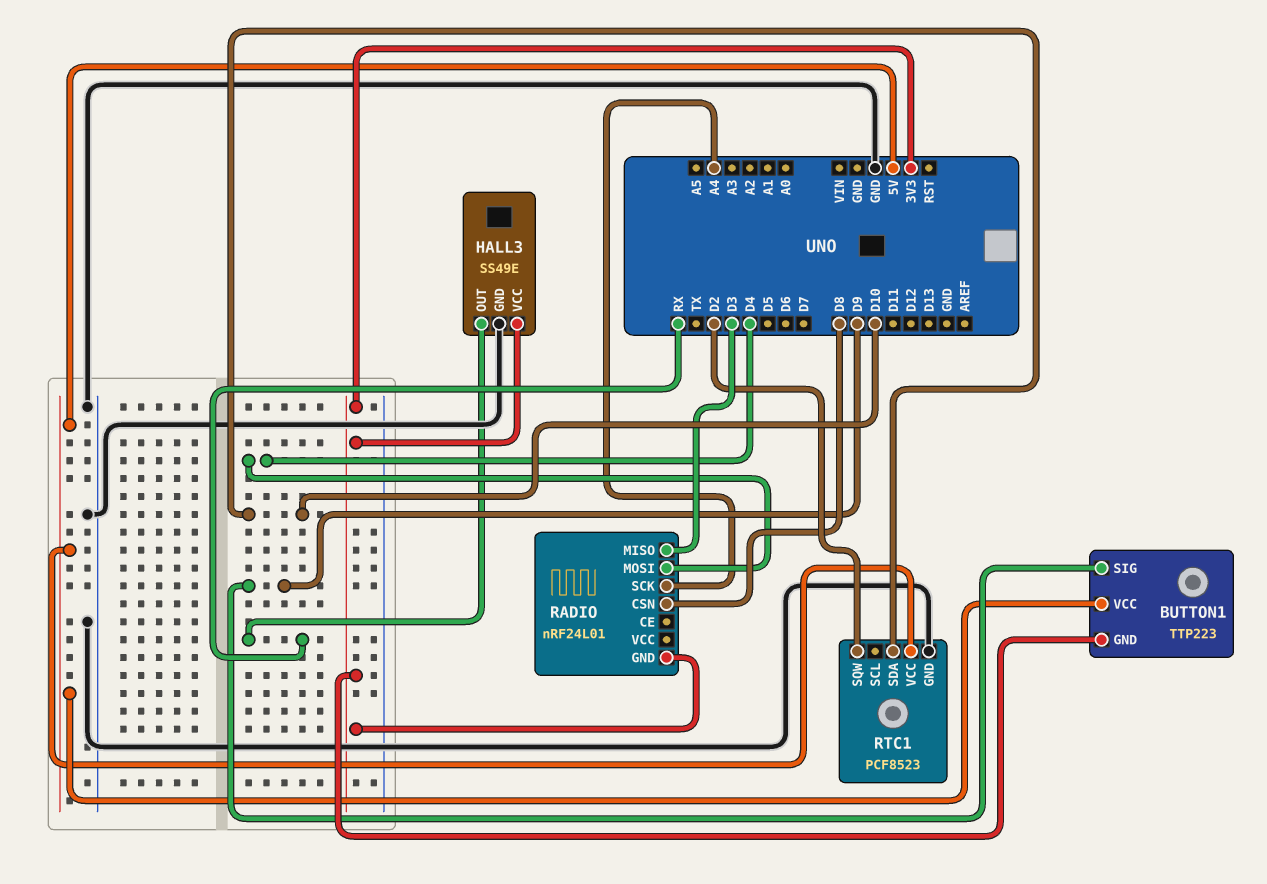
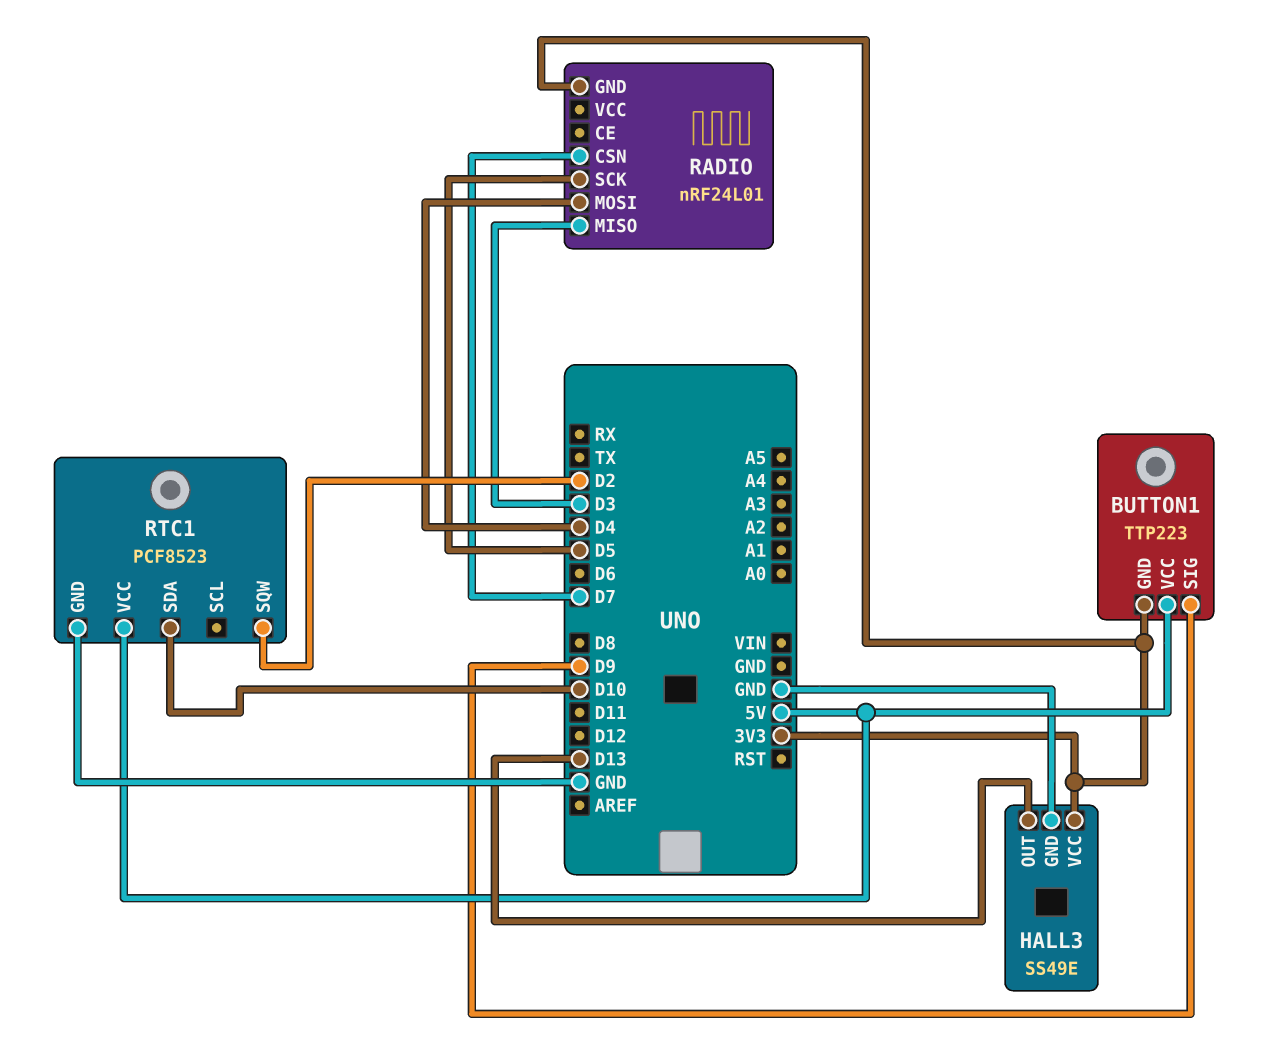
HALL3 pin OUT: RX -> D13
RADIO pin CSN: D8 -> D7
RADIO pin SCK: A4 -> D5

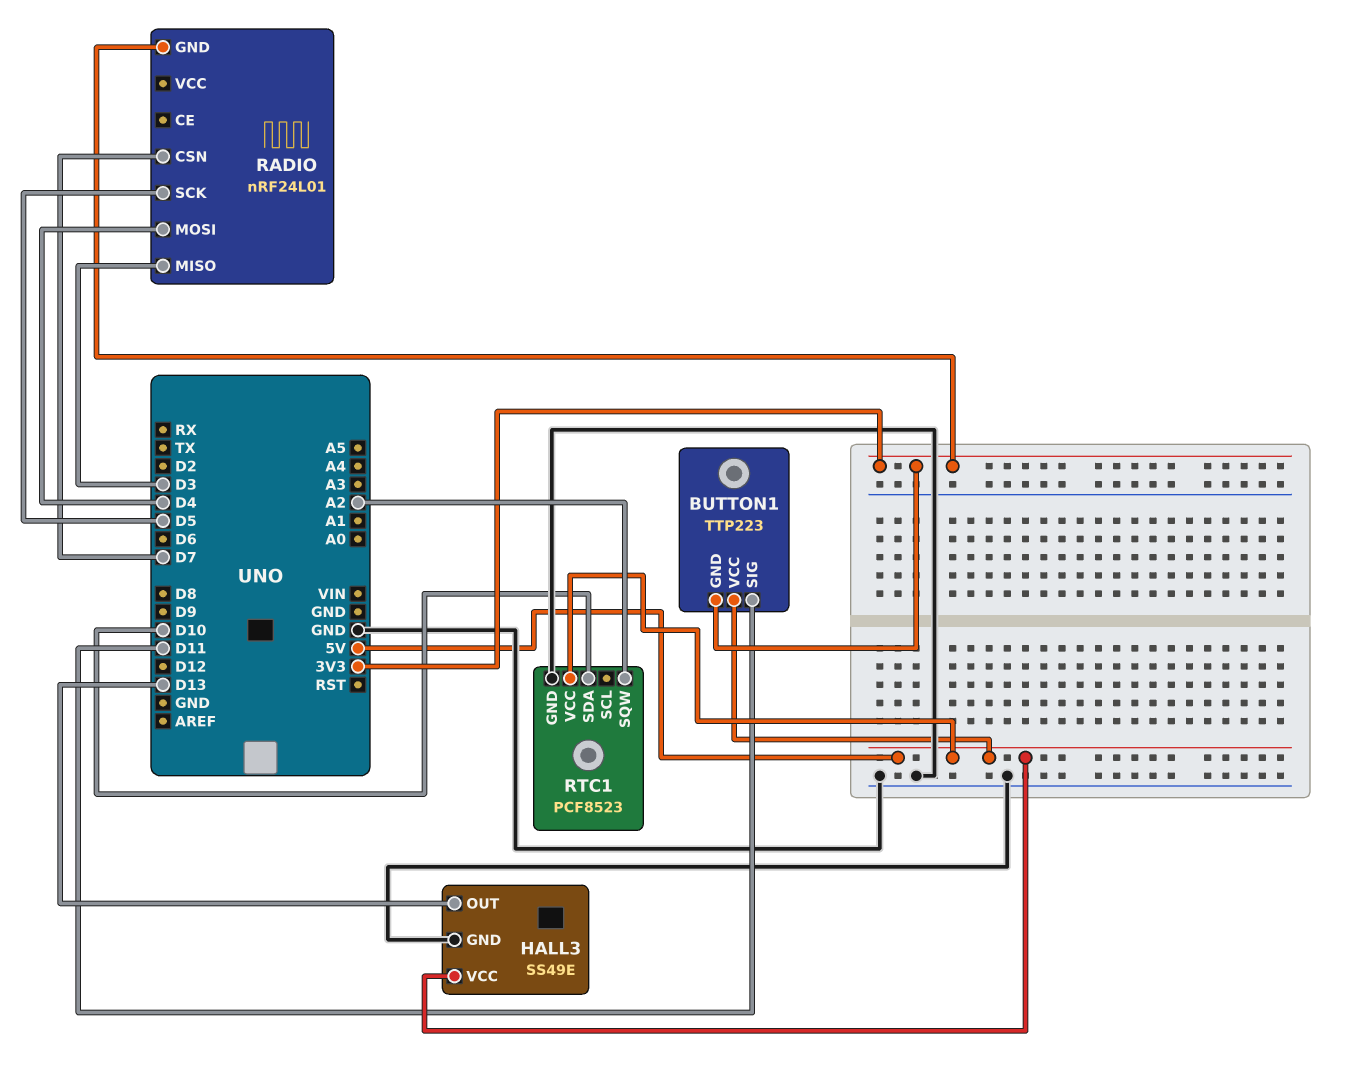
BUTTON1 pin SIG: D9 -> D11
HALL3 pin VCC: 3V3 -> 5V
RTC1 pin SQW: D2 -> A2

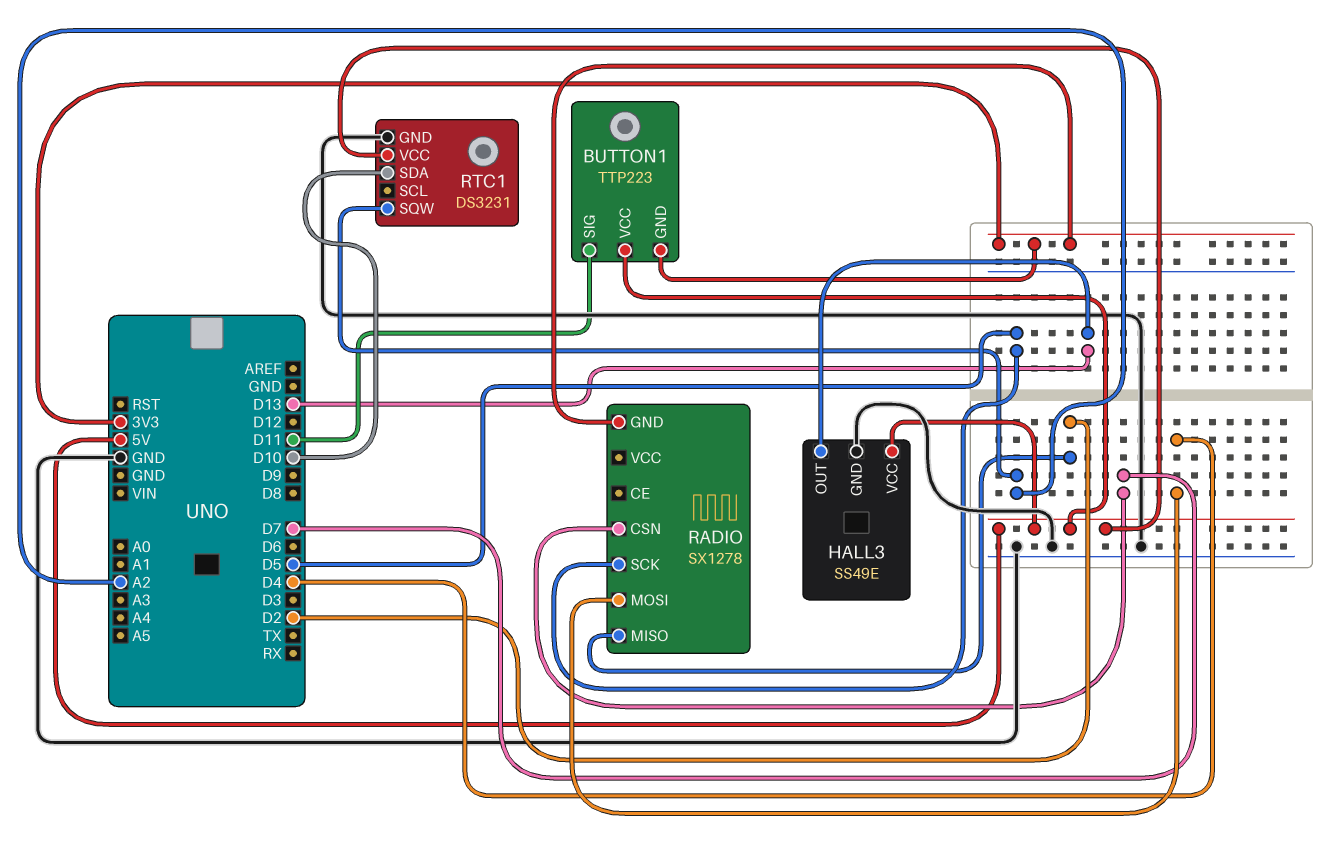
RADIO: nRF24L01 -> SX1278
RADIO pin MISO: D3 -> D2
RTC1: PCF8523 -> DS3231

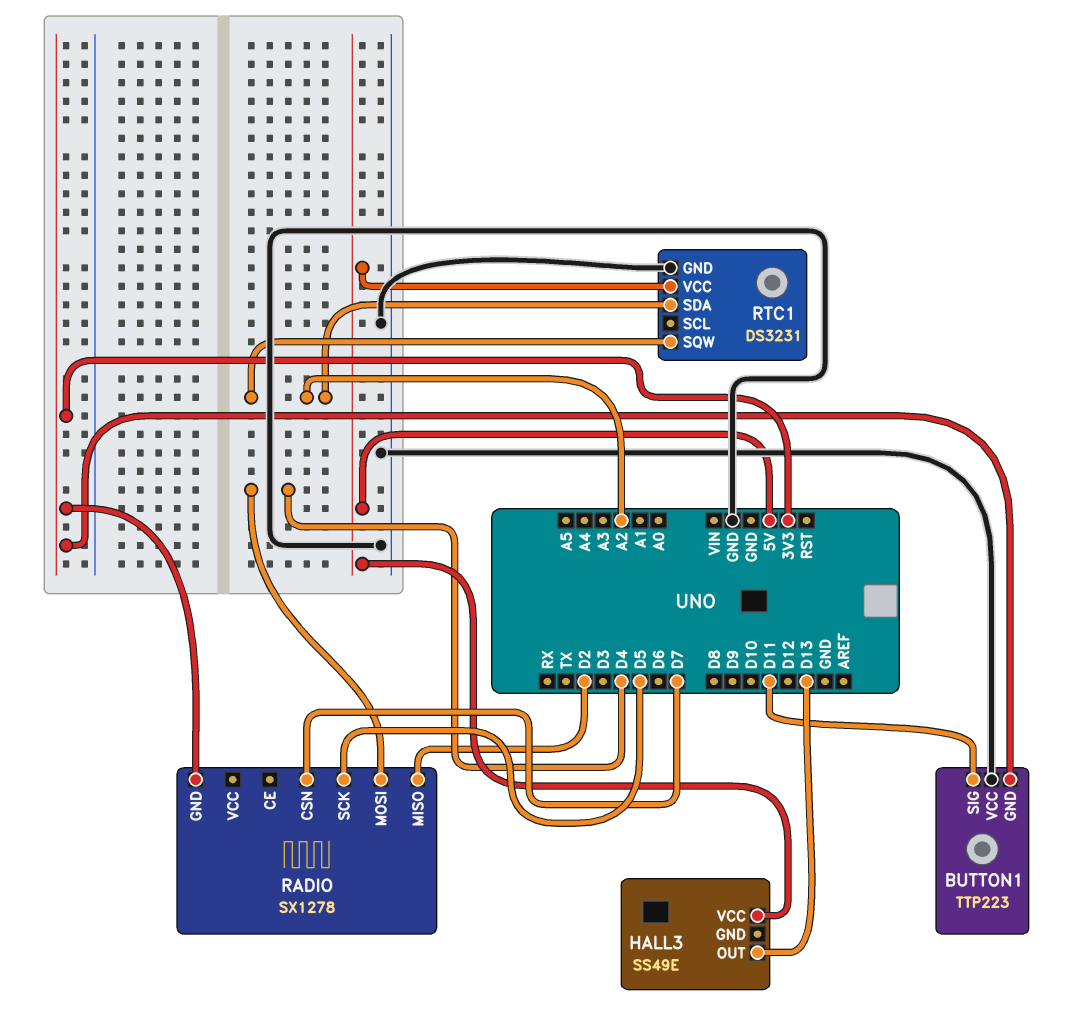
BUTTON1 pin VCC: 5V -> GND
HALL3 pin GND: GND -> none
RTC1 pin SDA: D10 -> A2

